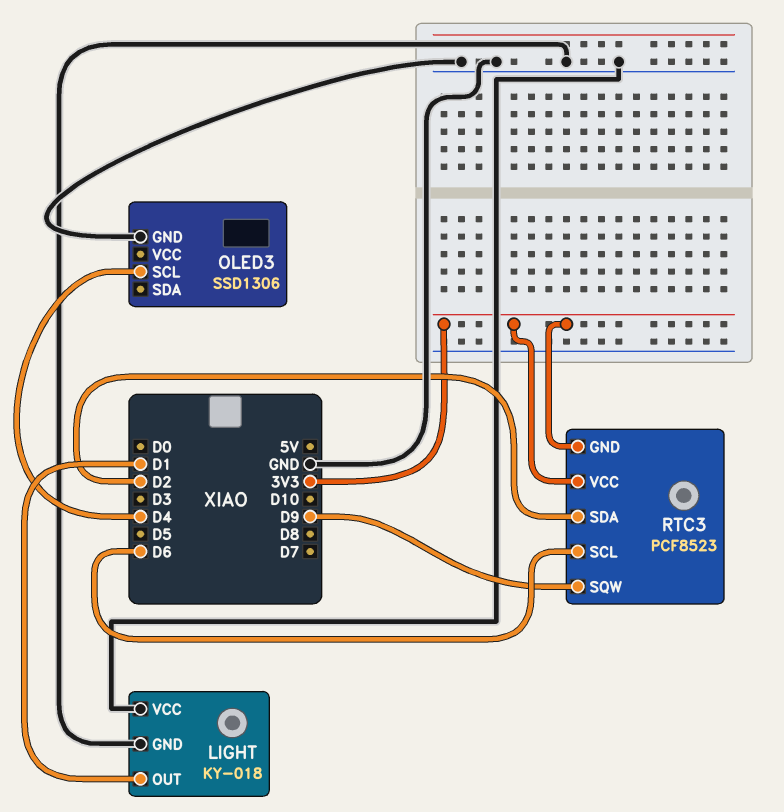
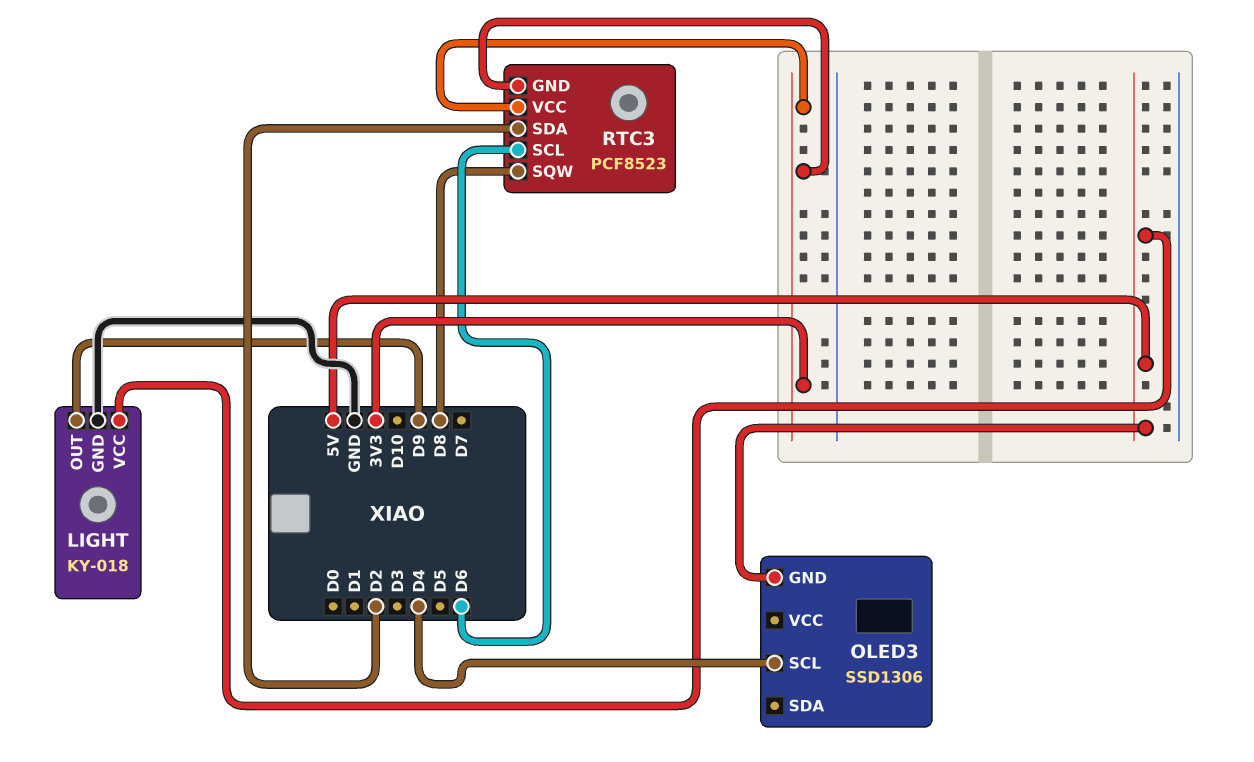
LIGHT pin OUT: D1 -> D9
LIGHT pin VCC: GND -> 5V
OLED3 pin GND: GND -> 5V
RTC3 pin SQW: D9 -> D8

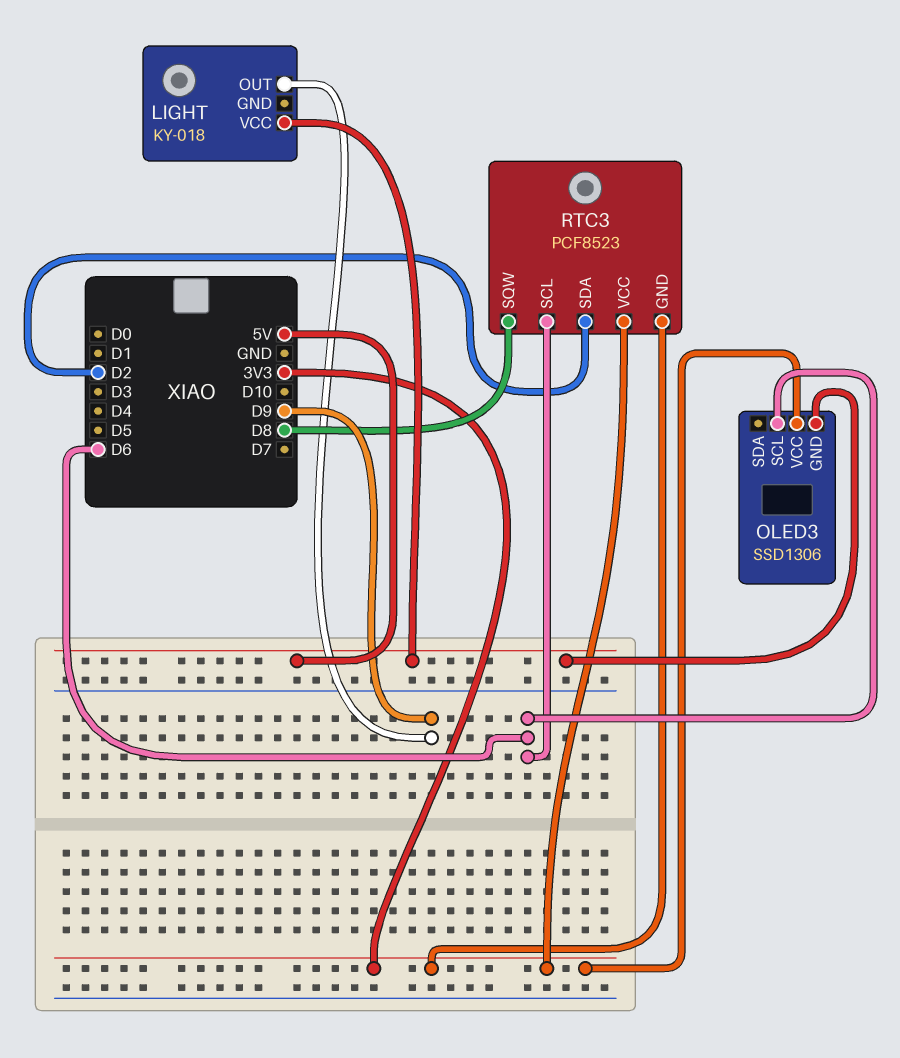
LIGHT pin GND: GND -> none
OLED3 pin SCL: D4 -> D6
OLED3 pin VCC: none -> 3V3

